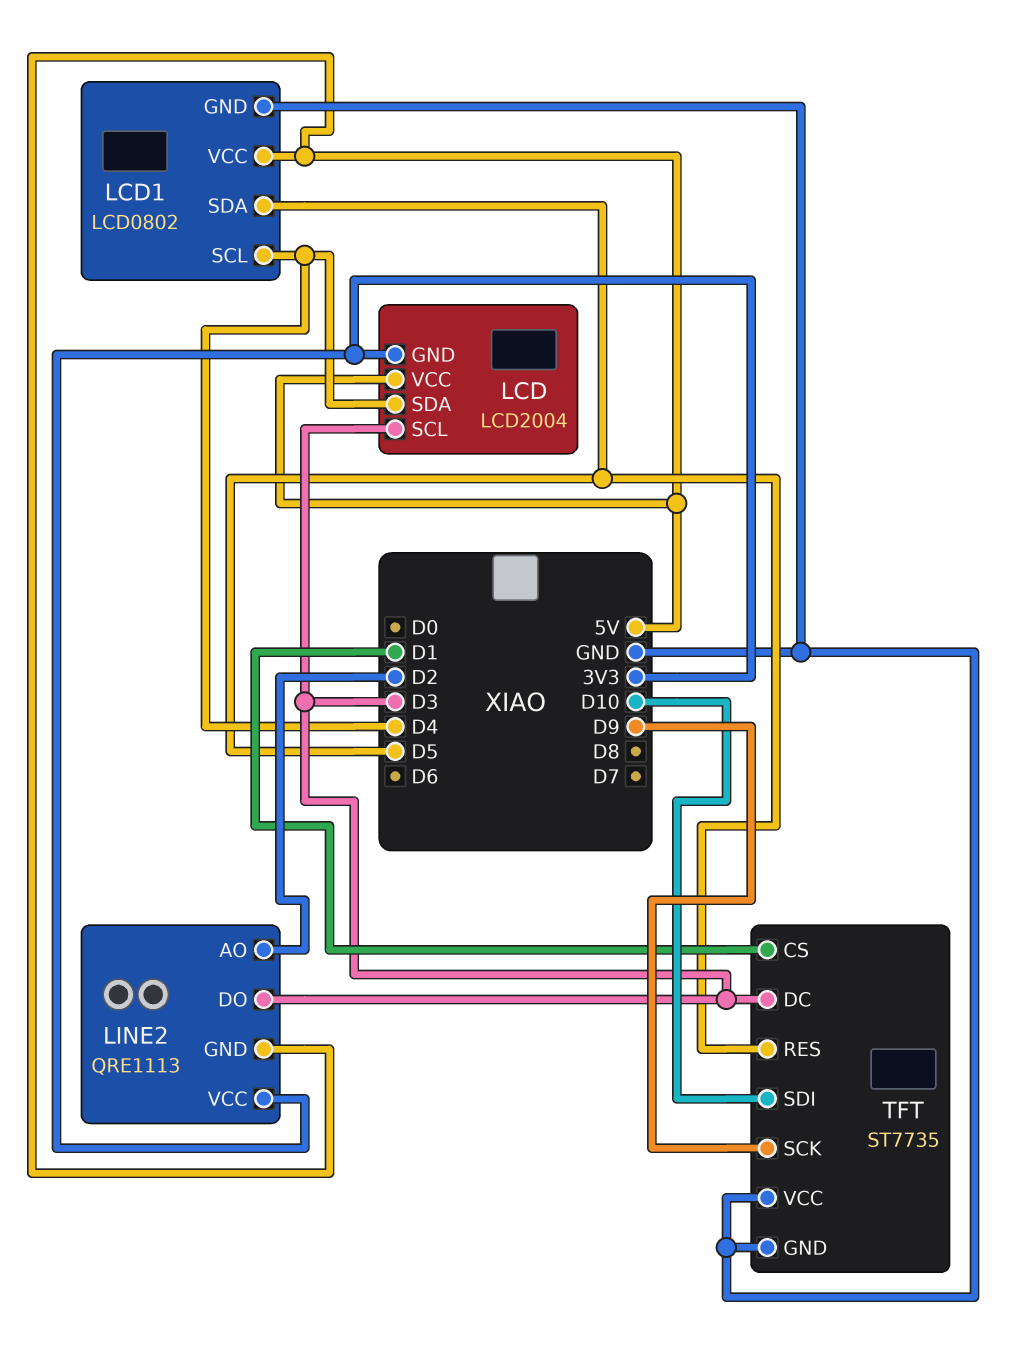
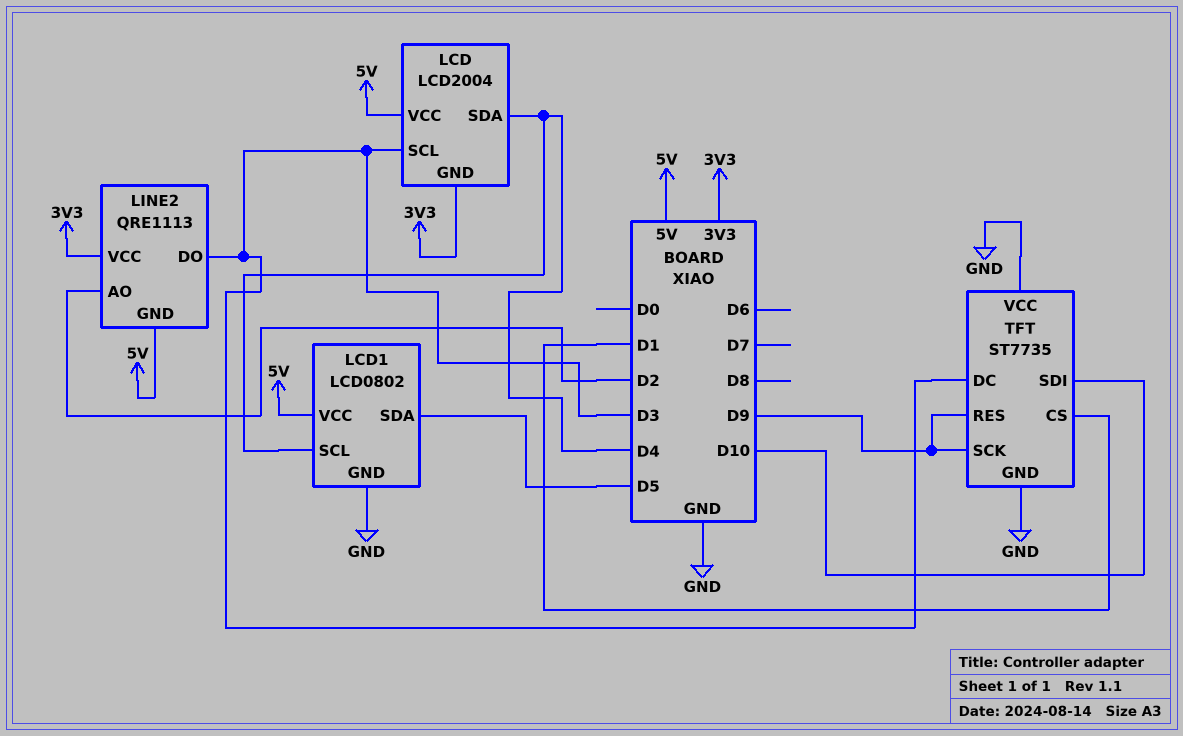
TFT pin RES: D5 -> D9

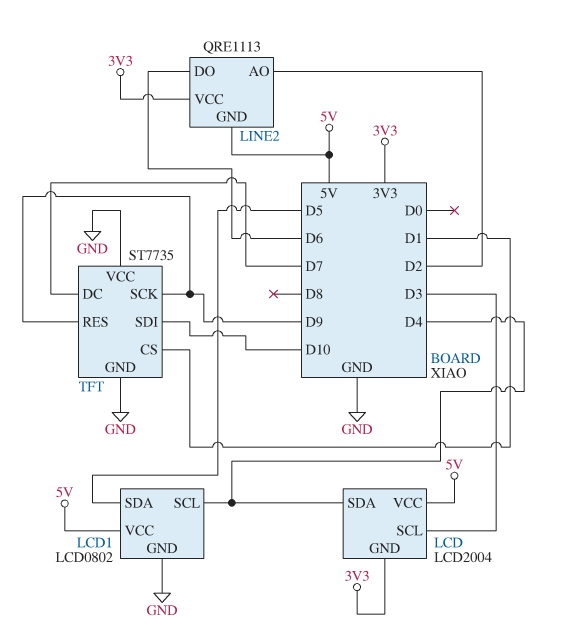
LINE2 pin DO: D3 -> D6
TFT pin DC: D3 -> D7

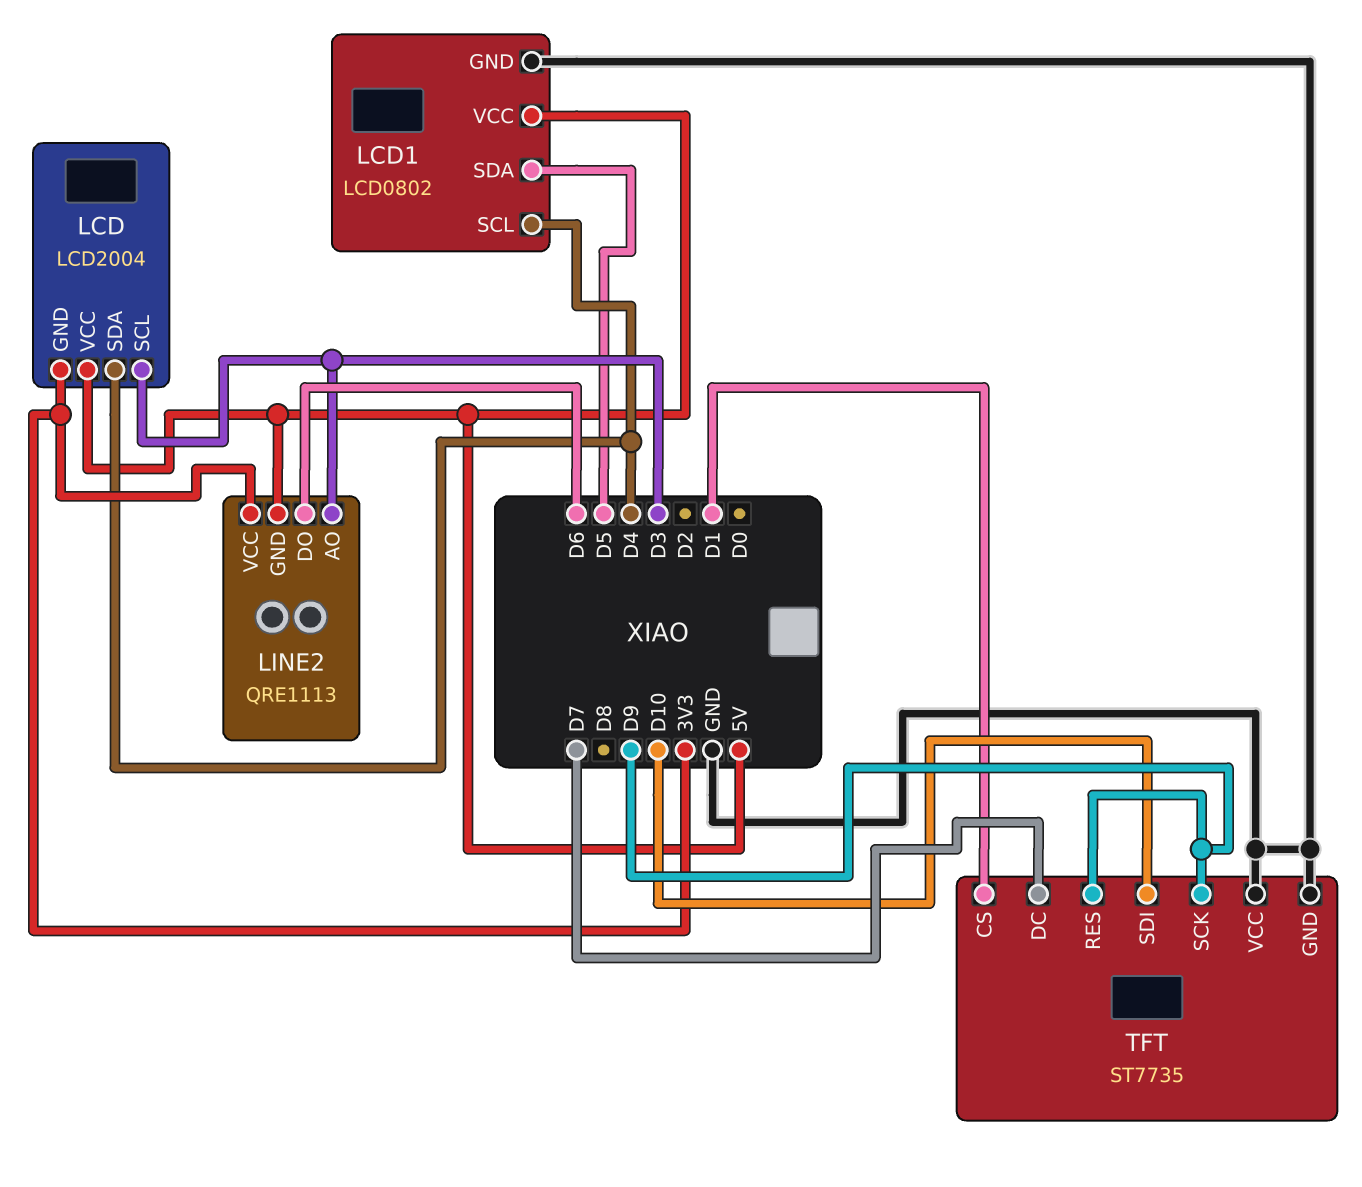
LINE2 pin AO: D2 -> D3

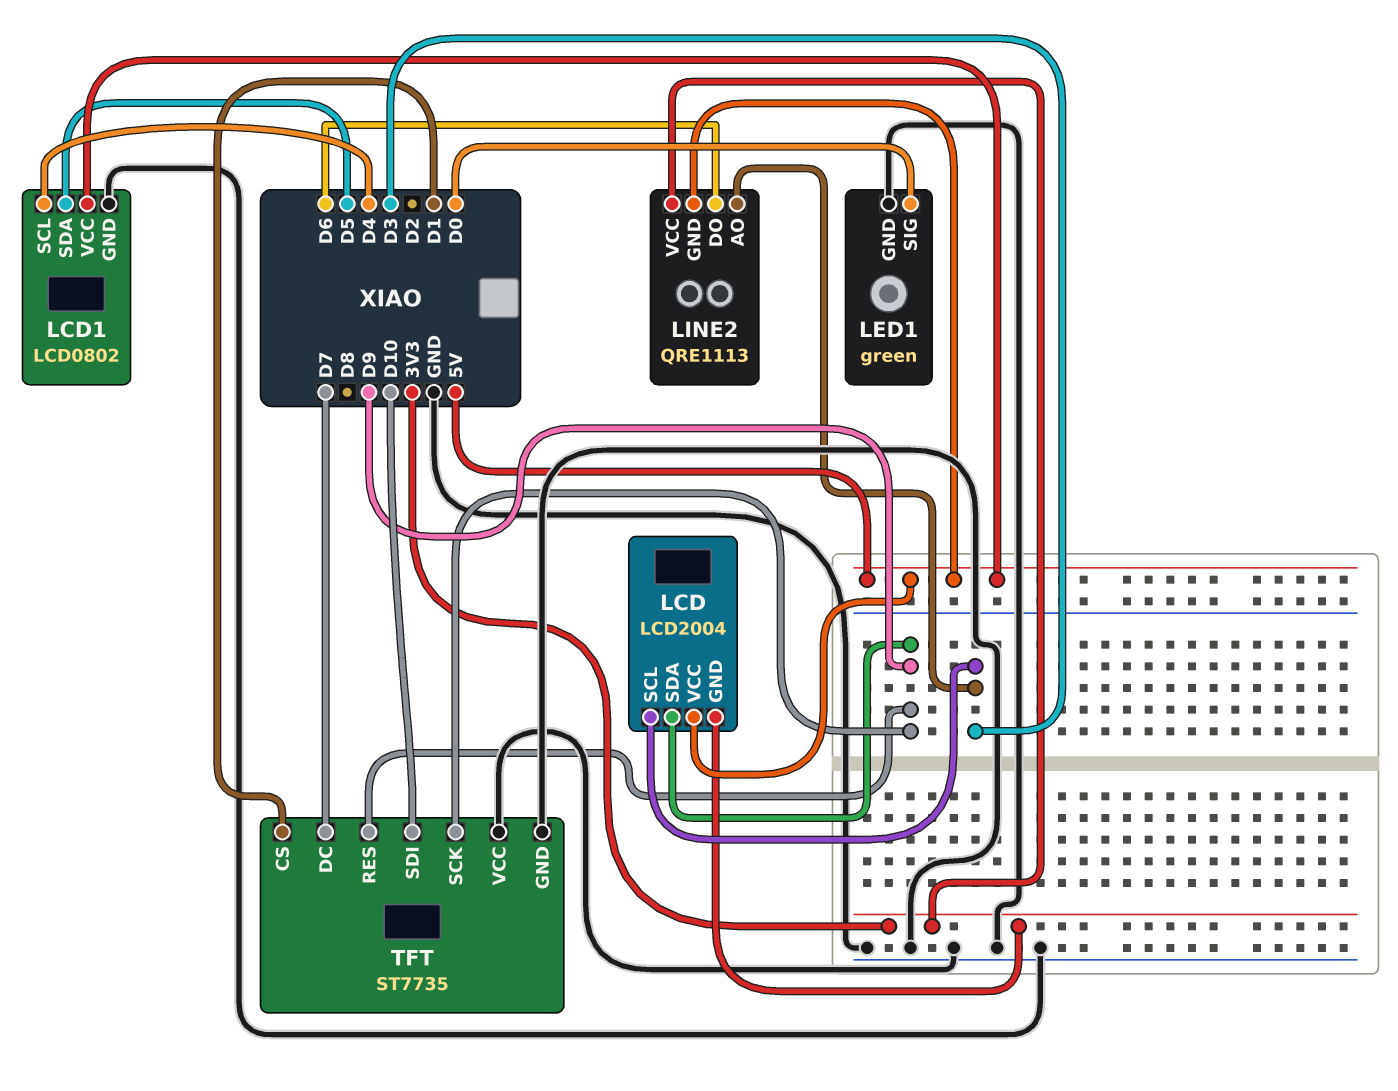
LCD pin SDA: D4 -> D9
LED1: none -> green
LED1 pin GND: none -> GND
LED1 pin SIG: none -> D0

